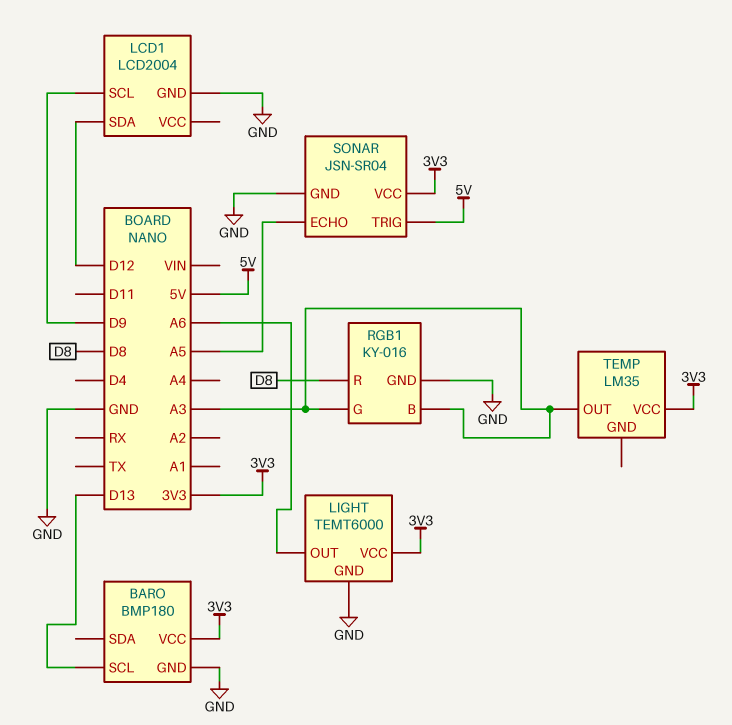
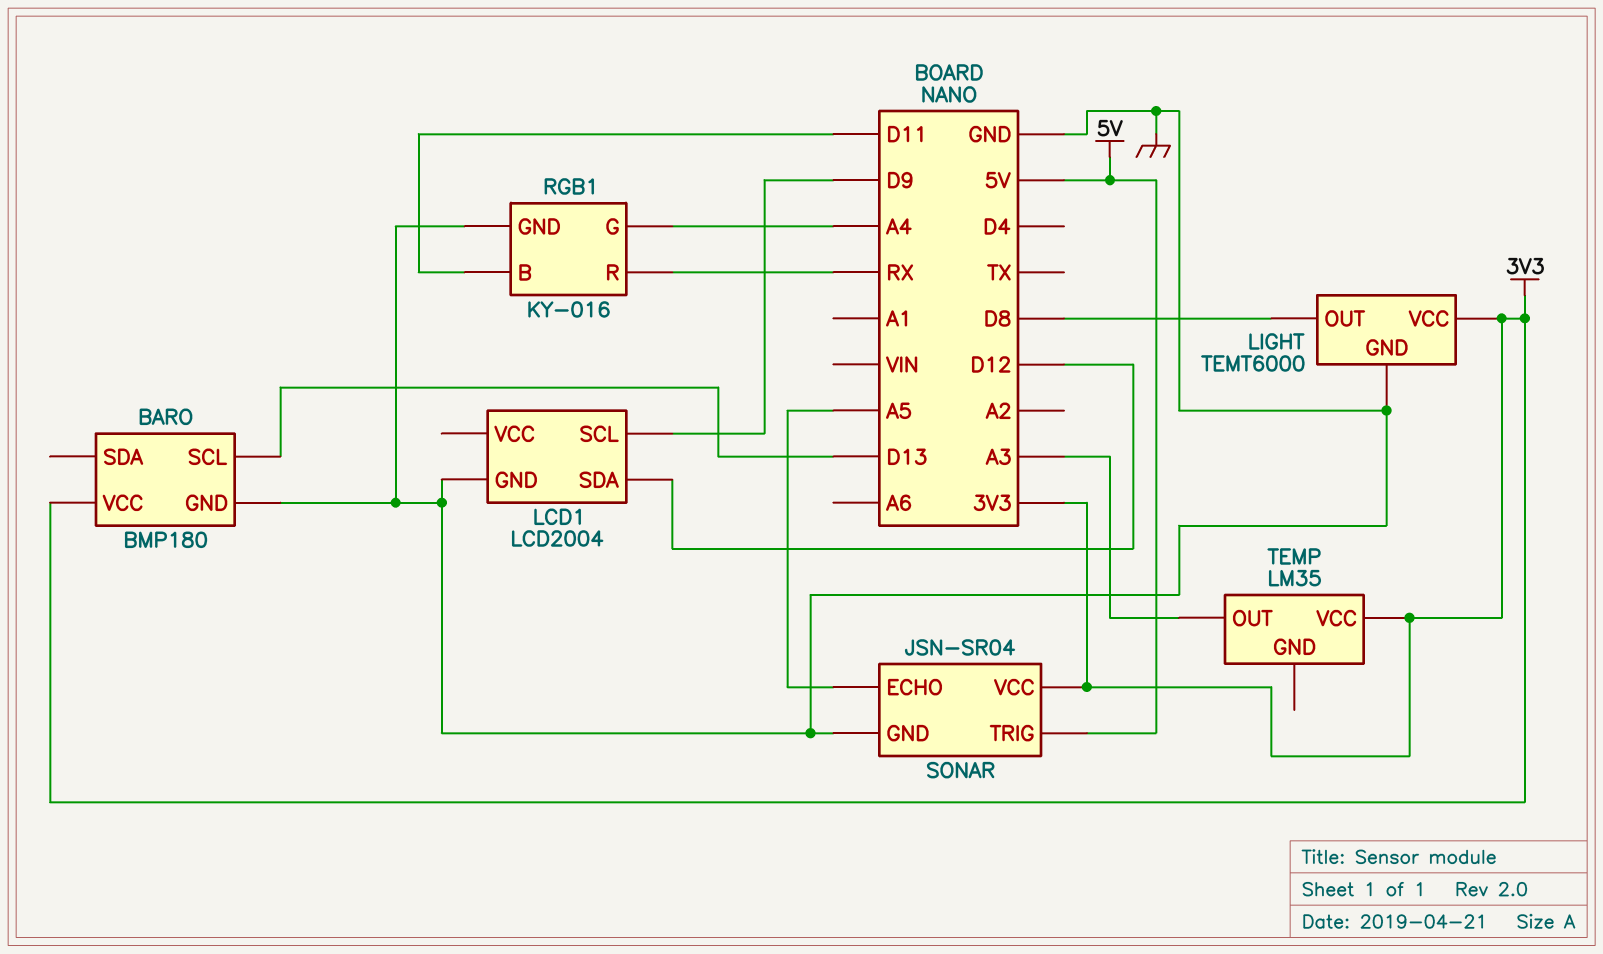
LIGHT pin OUT: A6 -> D8
RGB1 pin B: A3 -> D11
RGB1 pin G: A3 -> A4
RGB1 pin R: D8 -> RX

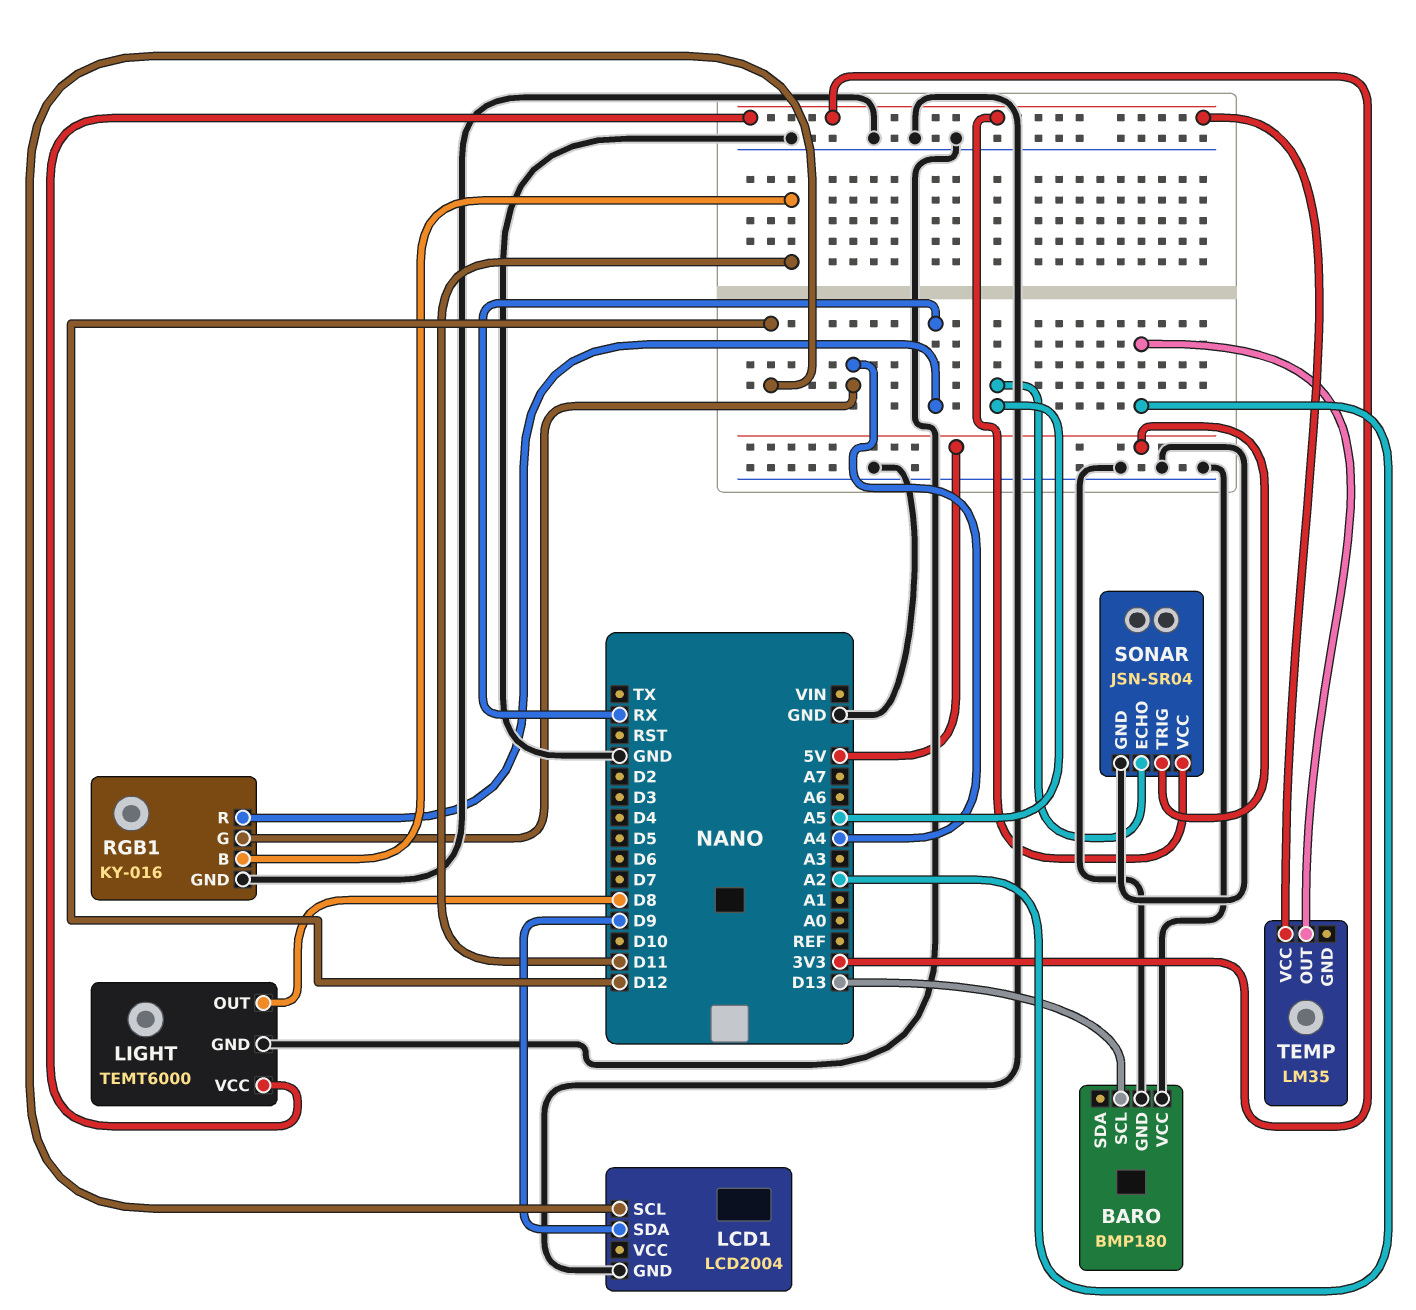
BARO pin VCC: 3V3 -> GND
LCD1 pin SCL: D9 -> D12
LCD1 pin SDA: D12 -> D9
TEMP pin OUT: A3 -> A2

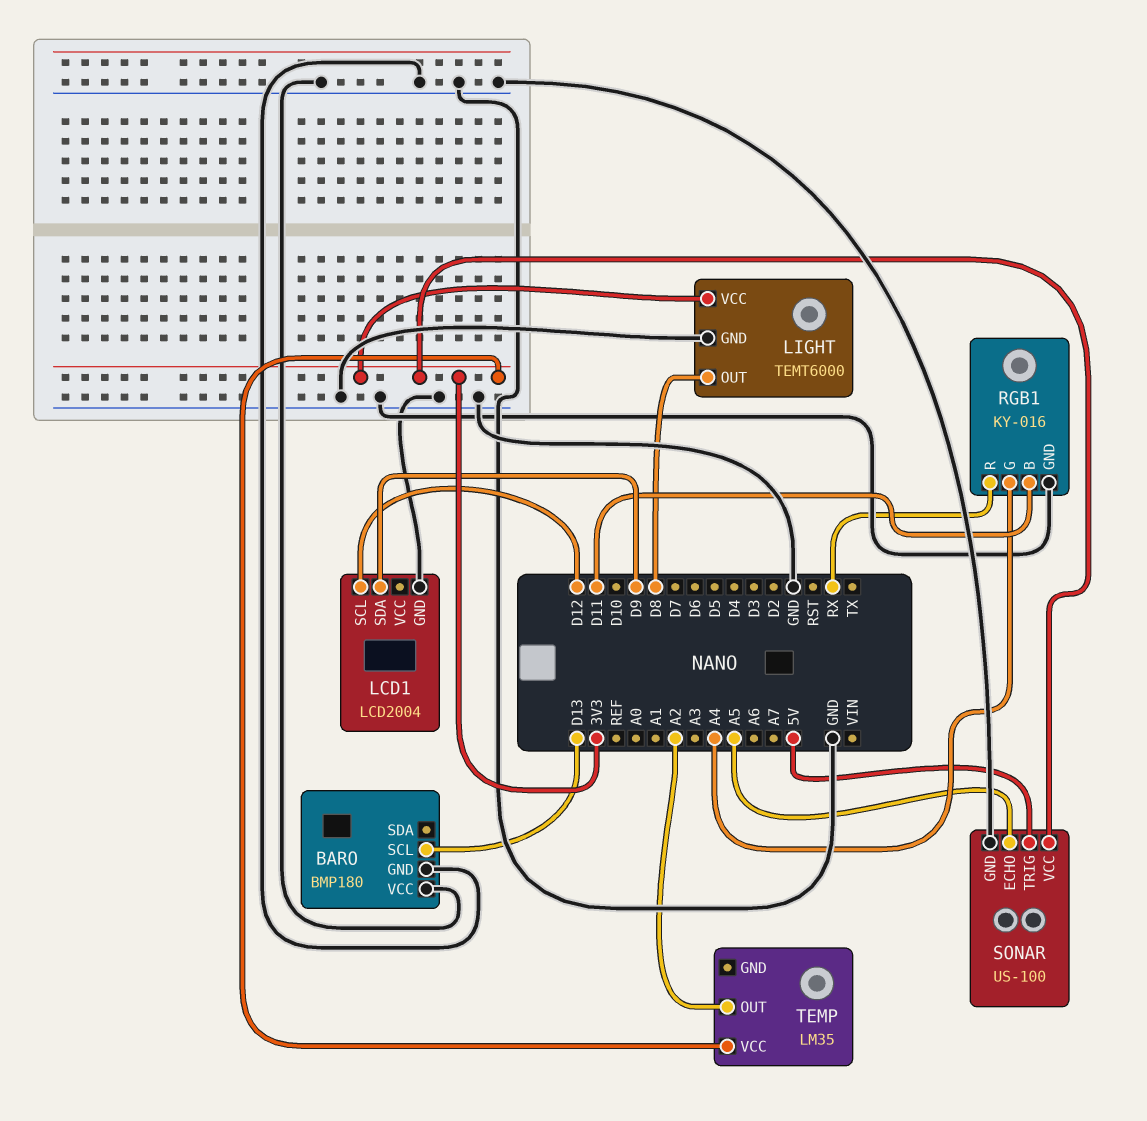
SONAR: JSN-SR04 -> US-100

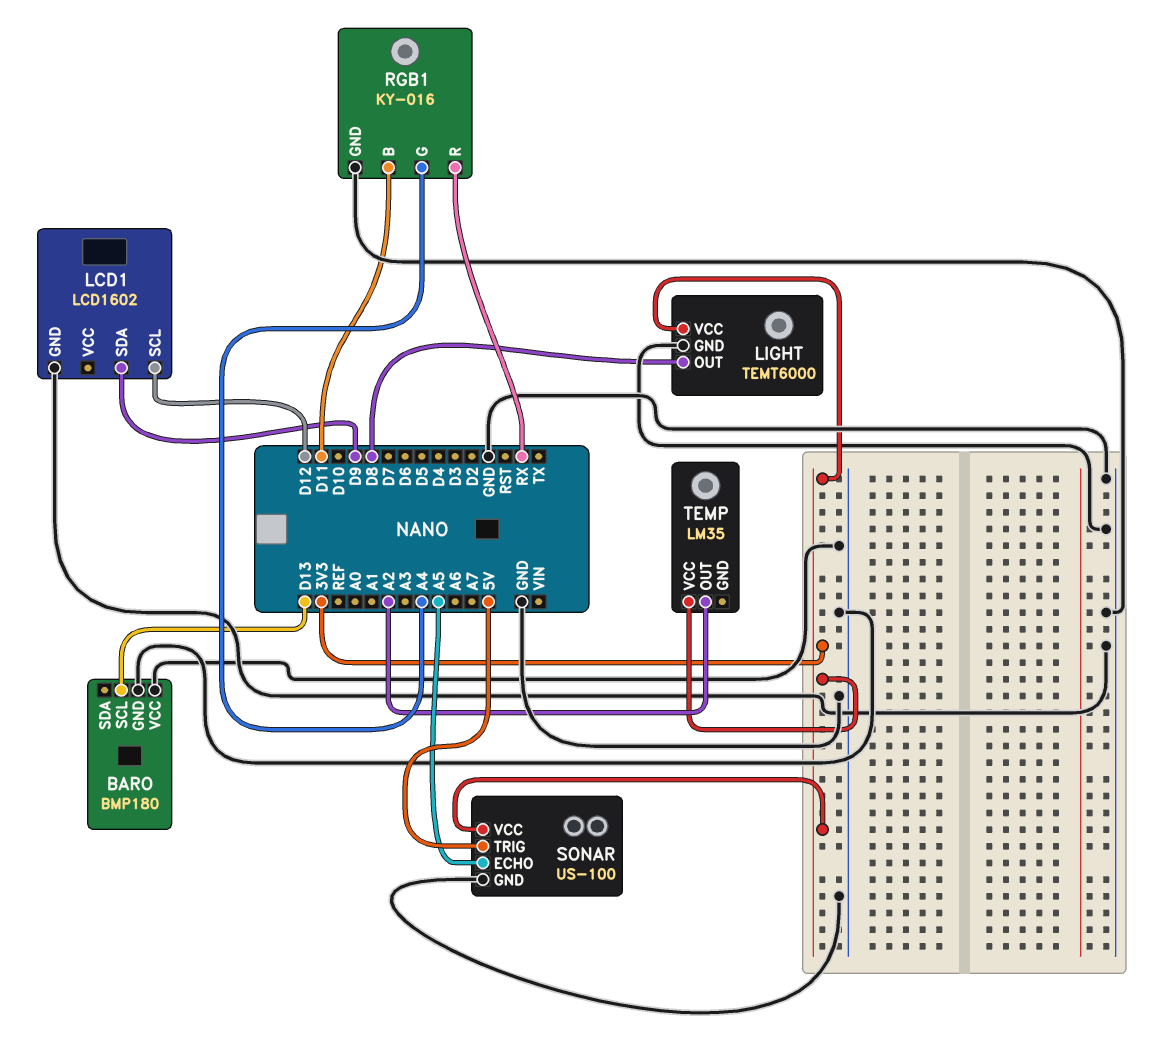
LCD1: LCD2004 -> LCD1602

